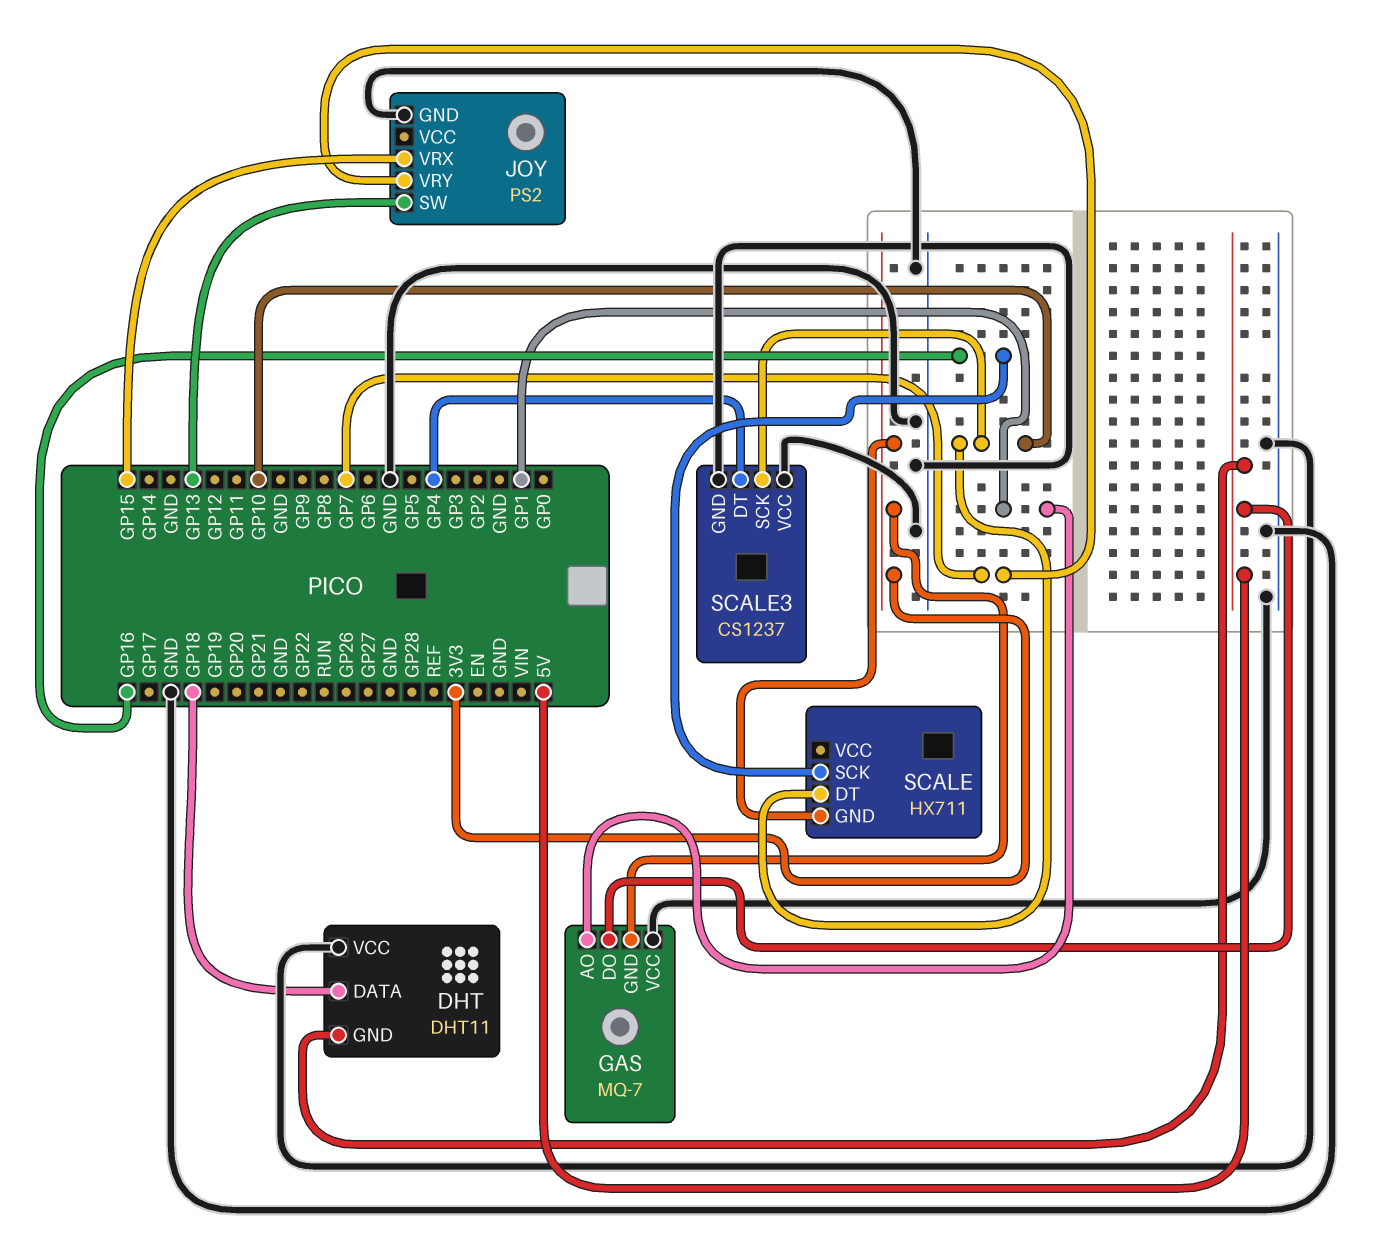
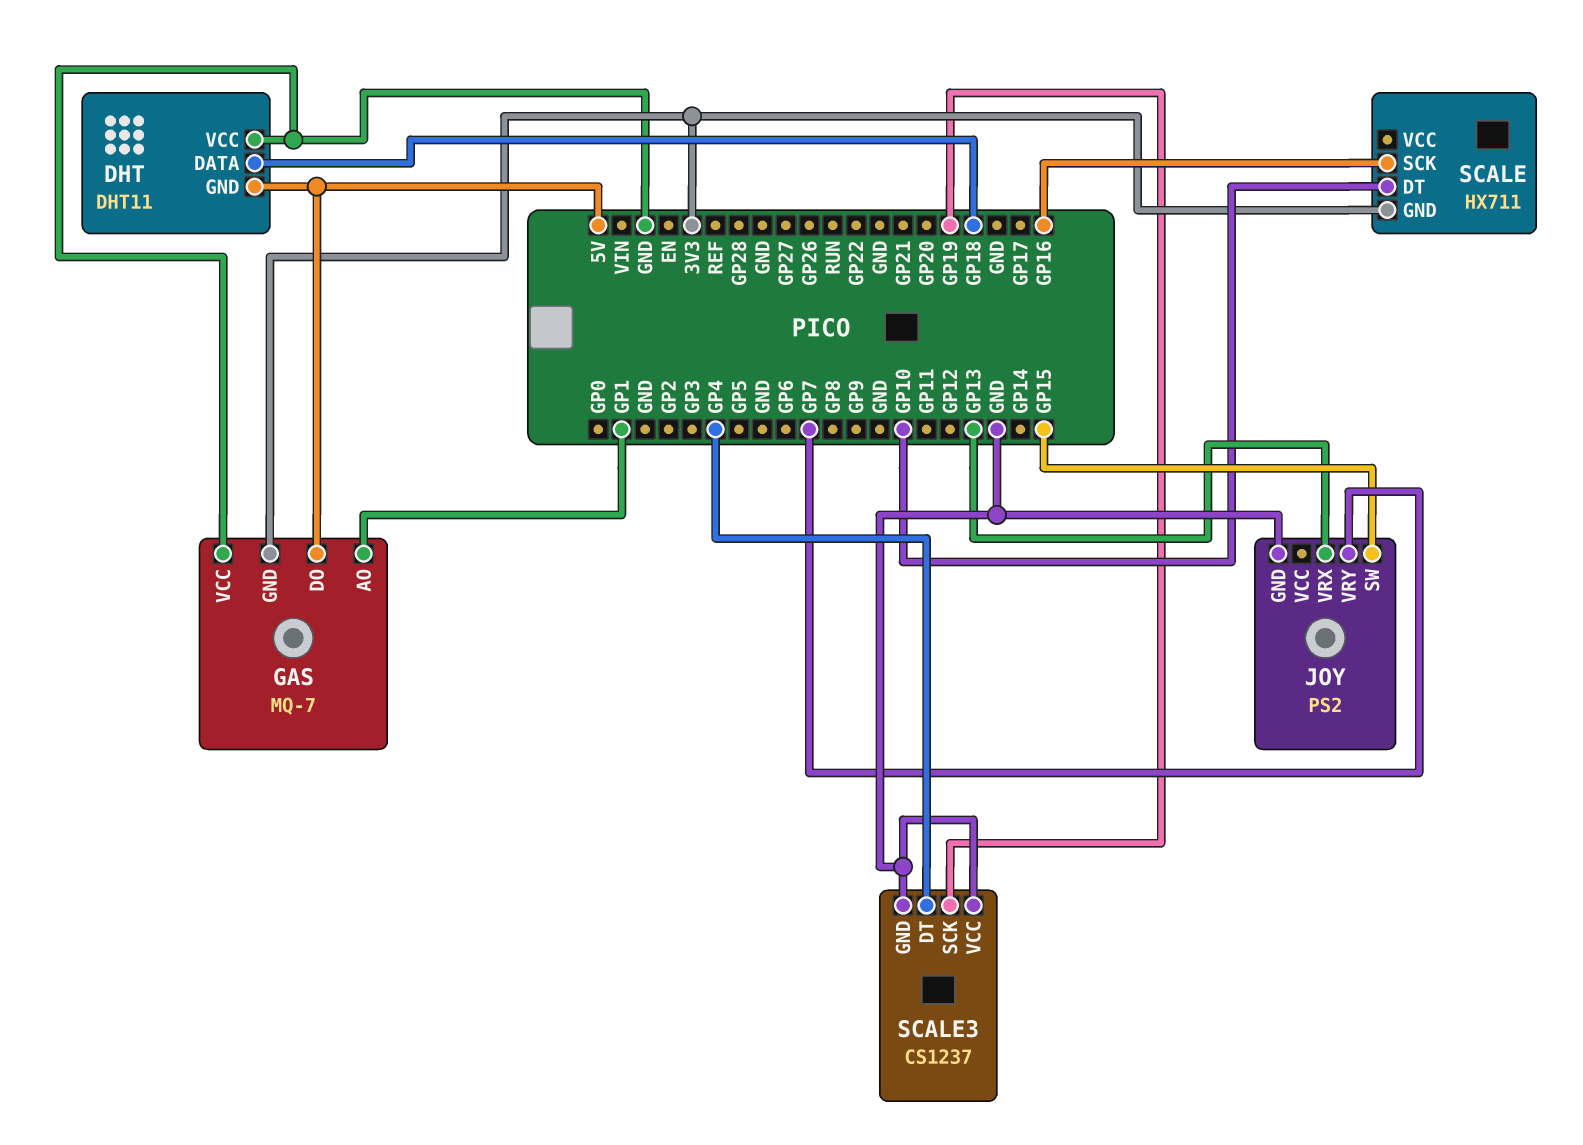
JOY pin SW: GP13 -> GP15
JOY pin VRX: GP15 -> GP13
SCALE3 pin SCK: GP10 -> GP19

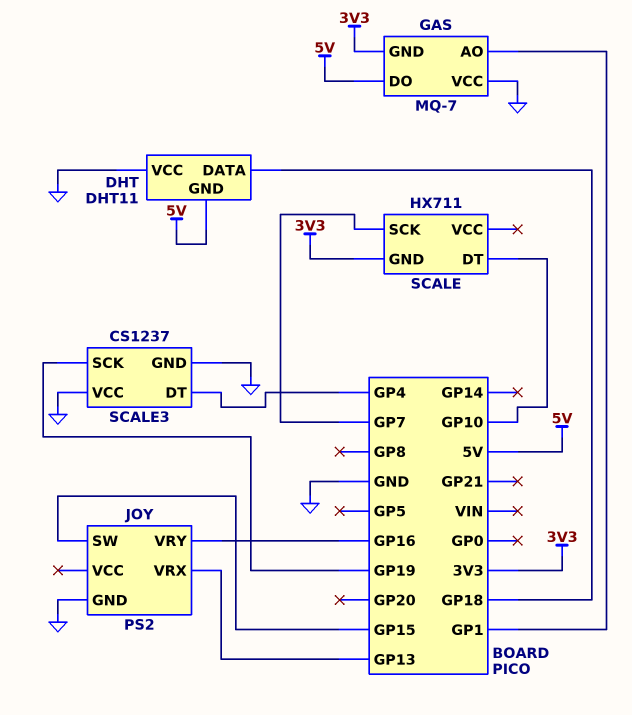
JOY pin VRY: GP7 -> GP16
SCALE pin SCK: GP16 -> GP7

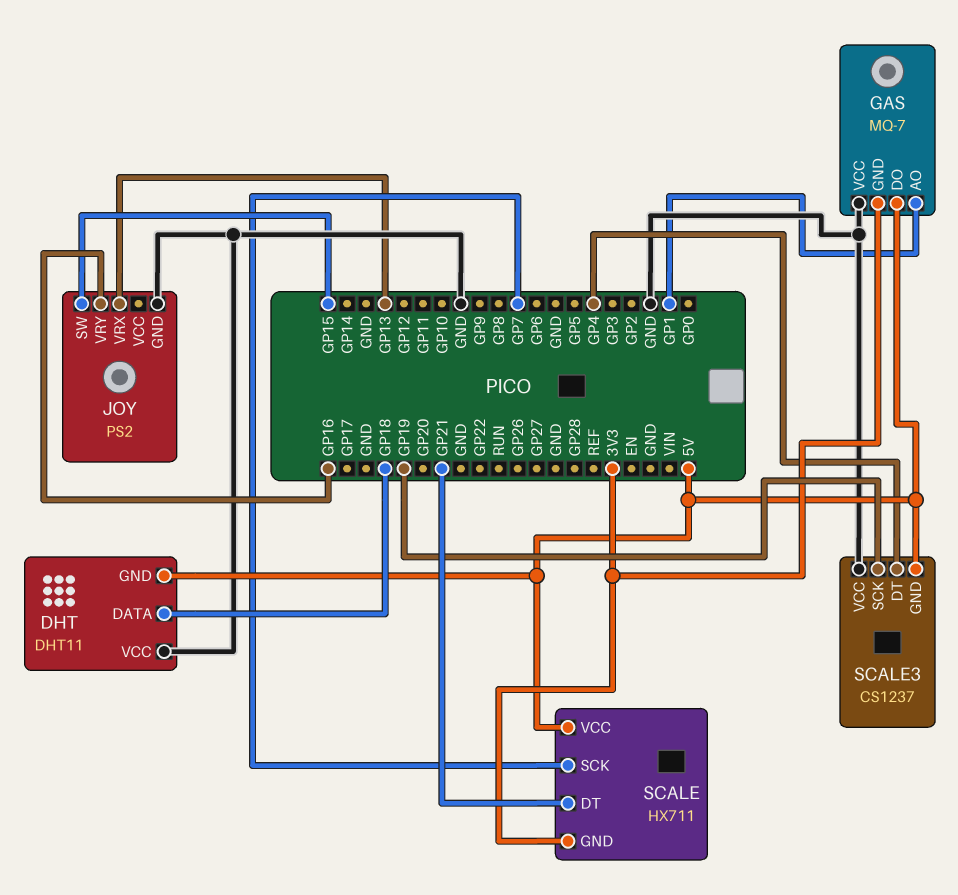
SCALE pin DT: GP10 -> GP21
SCALE pin VCC: none -> 5V
SCALE3 pin GND: GND -> 5V

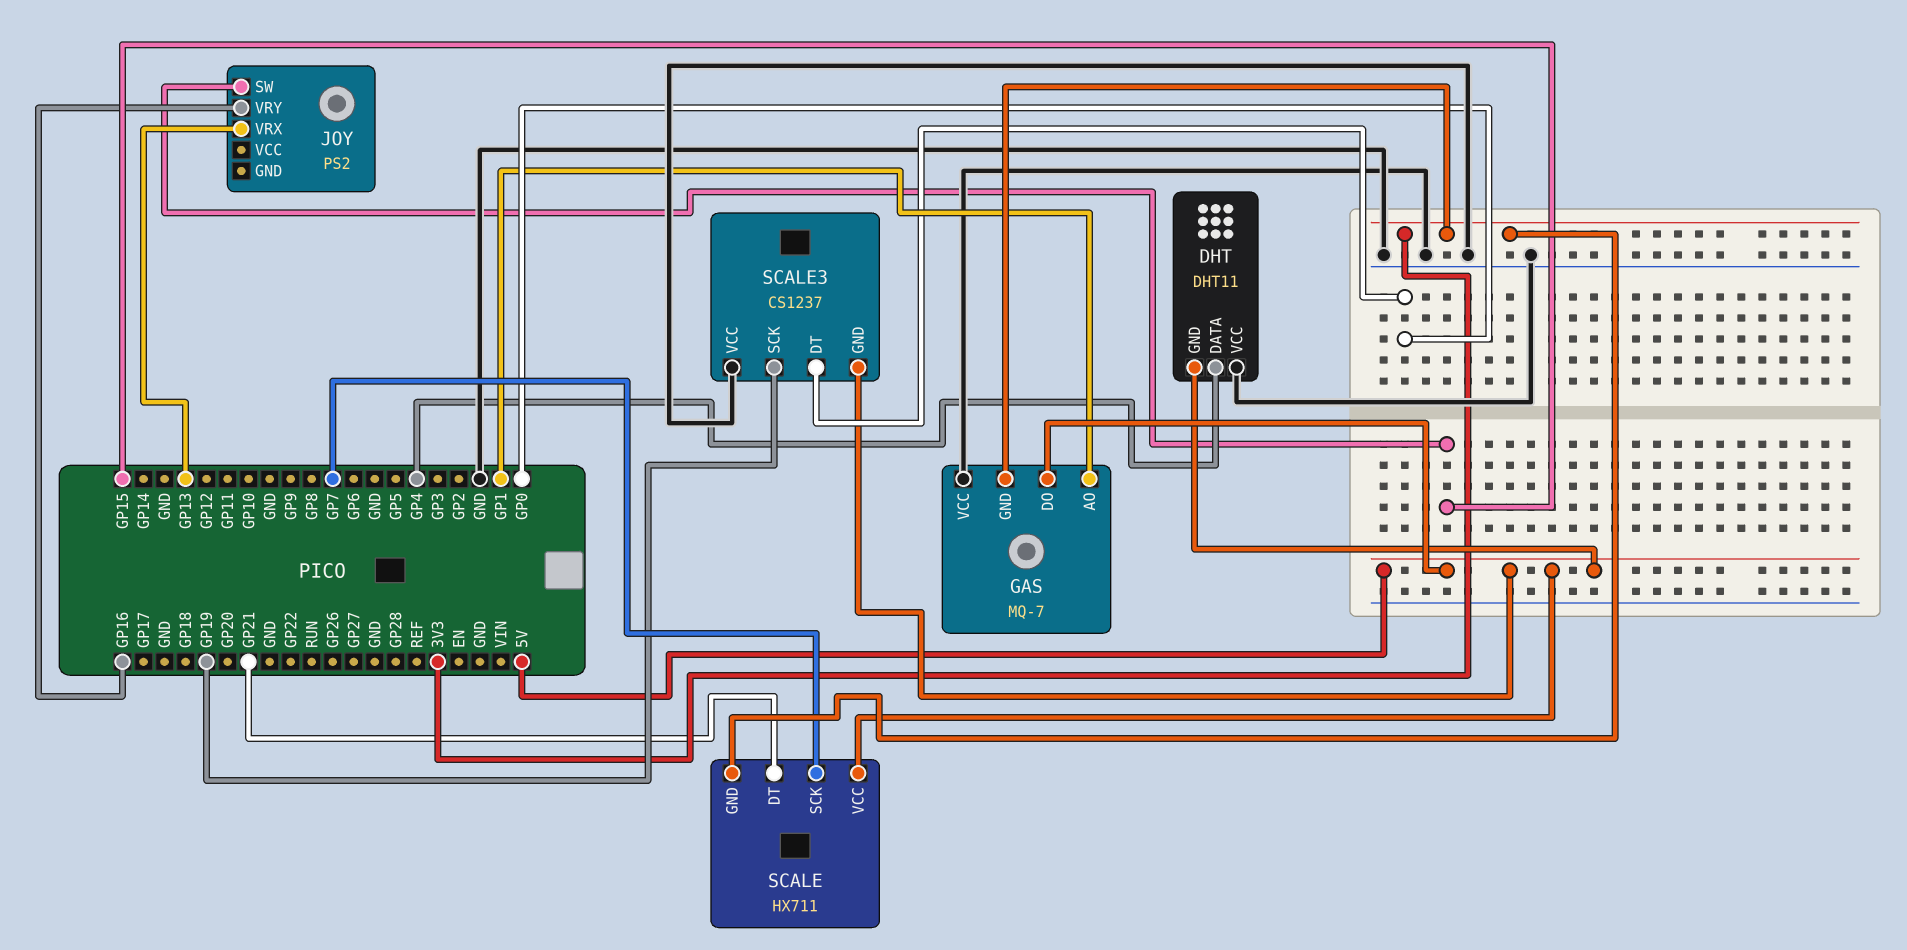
DHT pin DATA: GP18 -> GP4
JOY pin GND: GND -> none
SCALE3 pin DT: GP4 -> GP0

